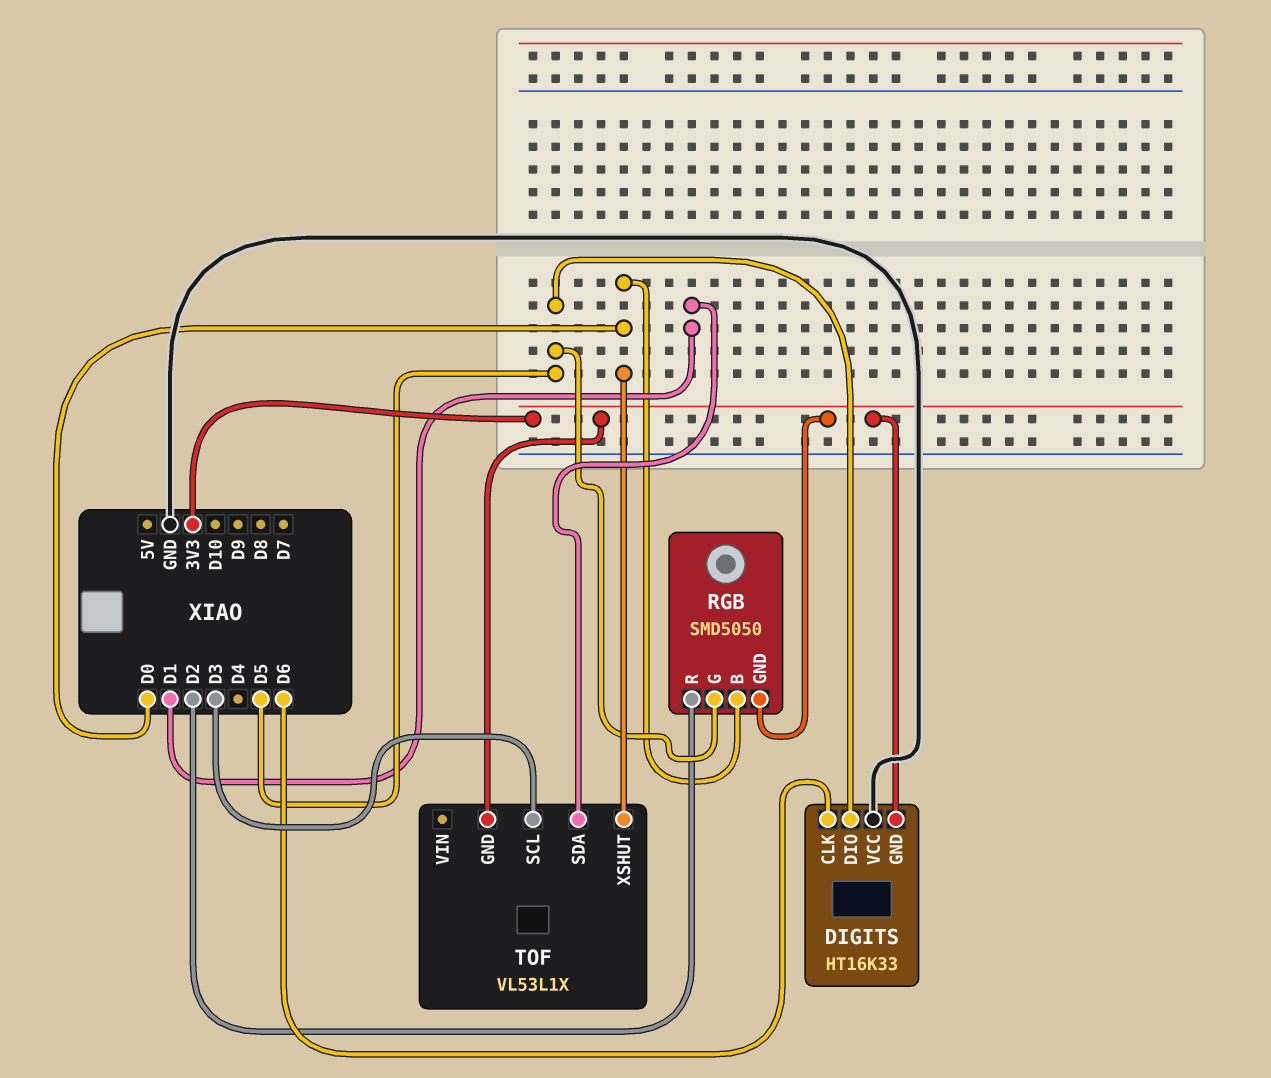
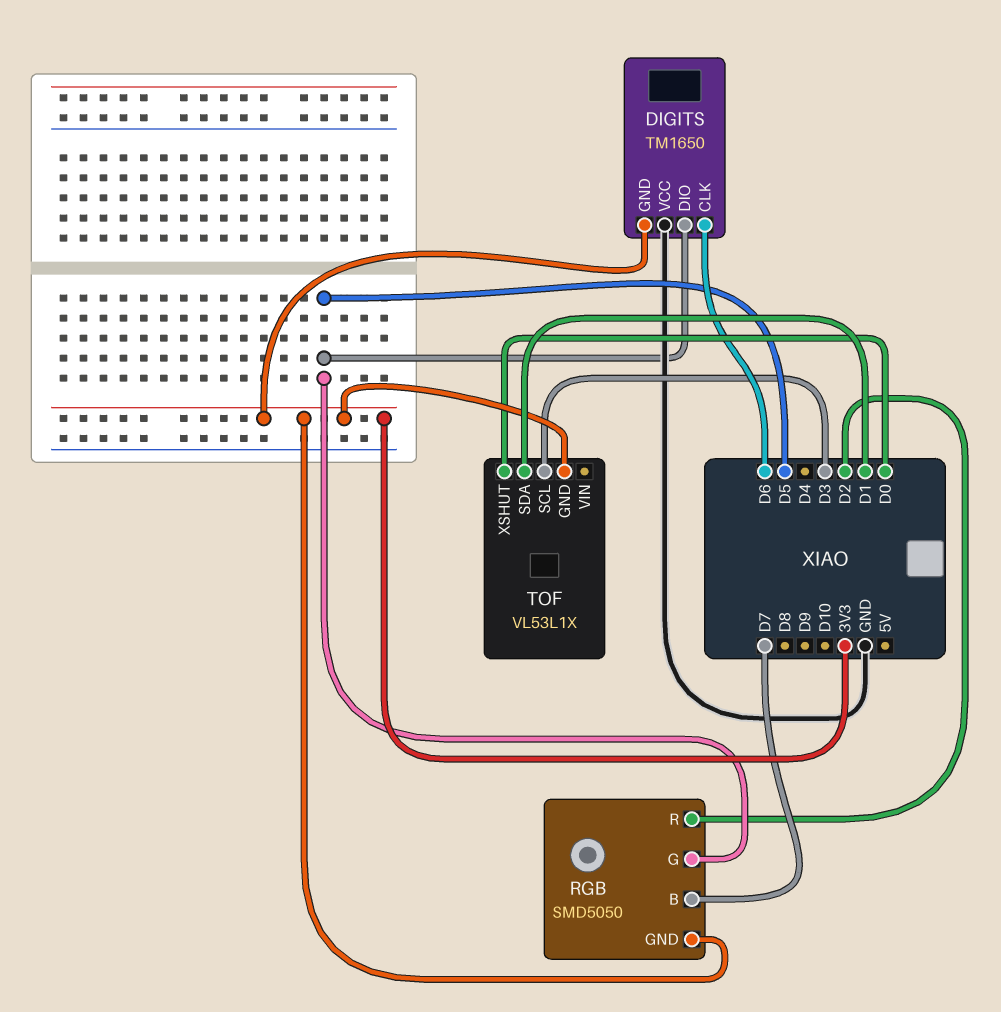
DIGITS: HT16K33 -> TM1650
RGB pin B: D0 -> D7

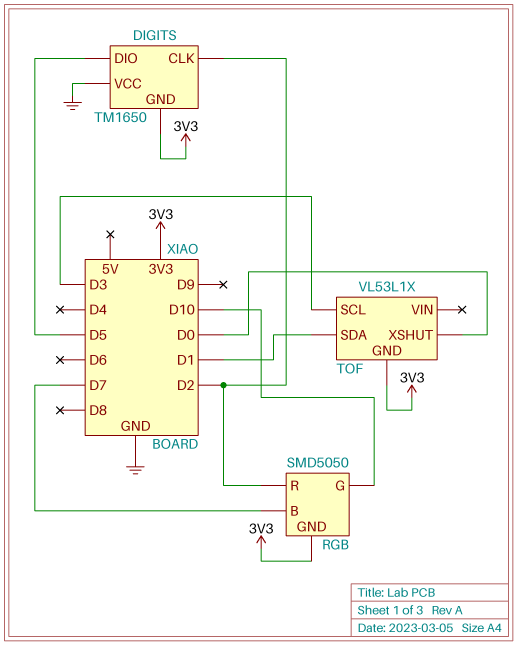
DIGITS pin CLK: D6 -> D2
RGB pin G: D5 -> D10

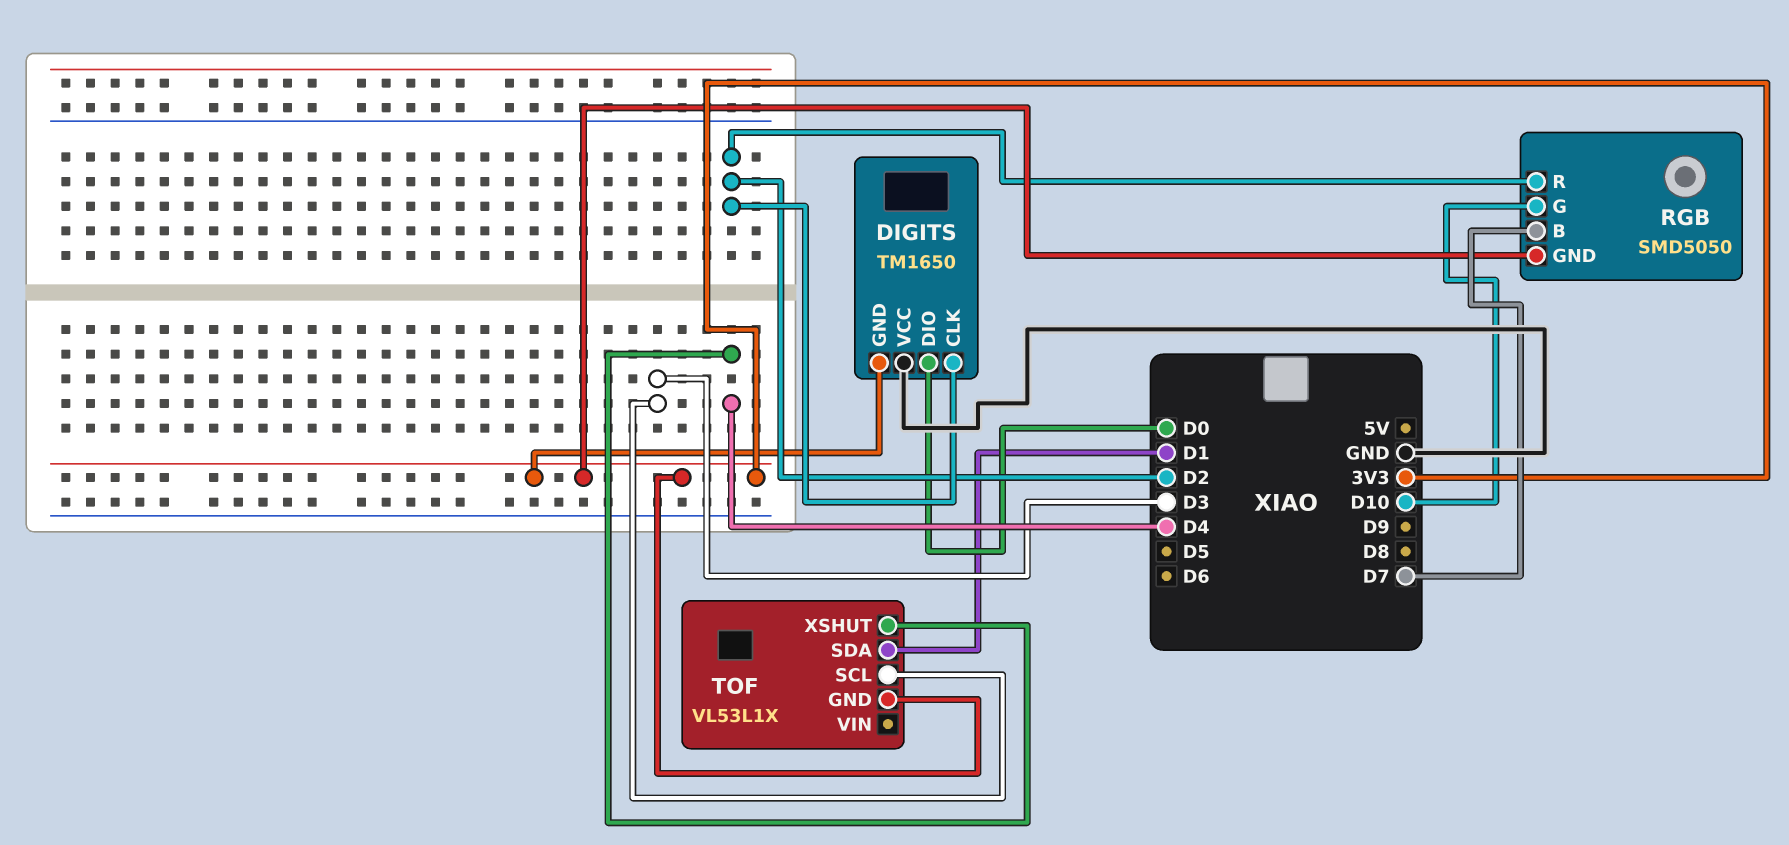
DIGITS pin DIO: D5 -> D0
TOF pin XSHUT: D0 -> D4

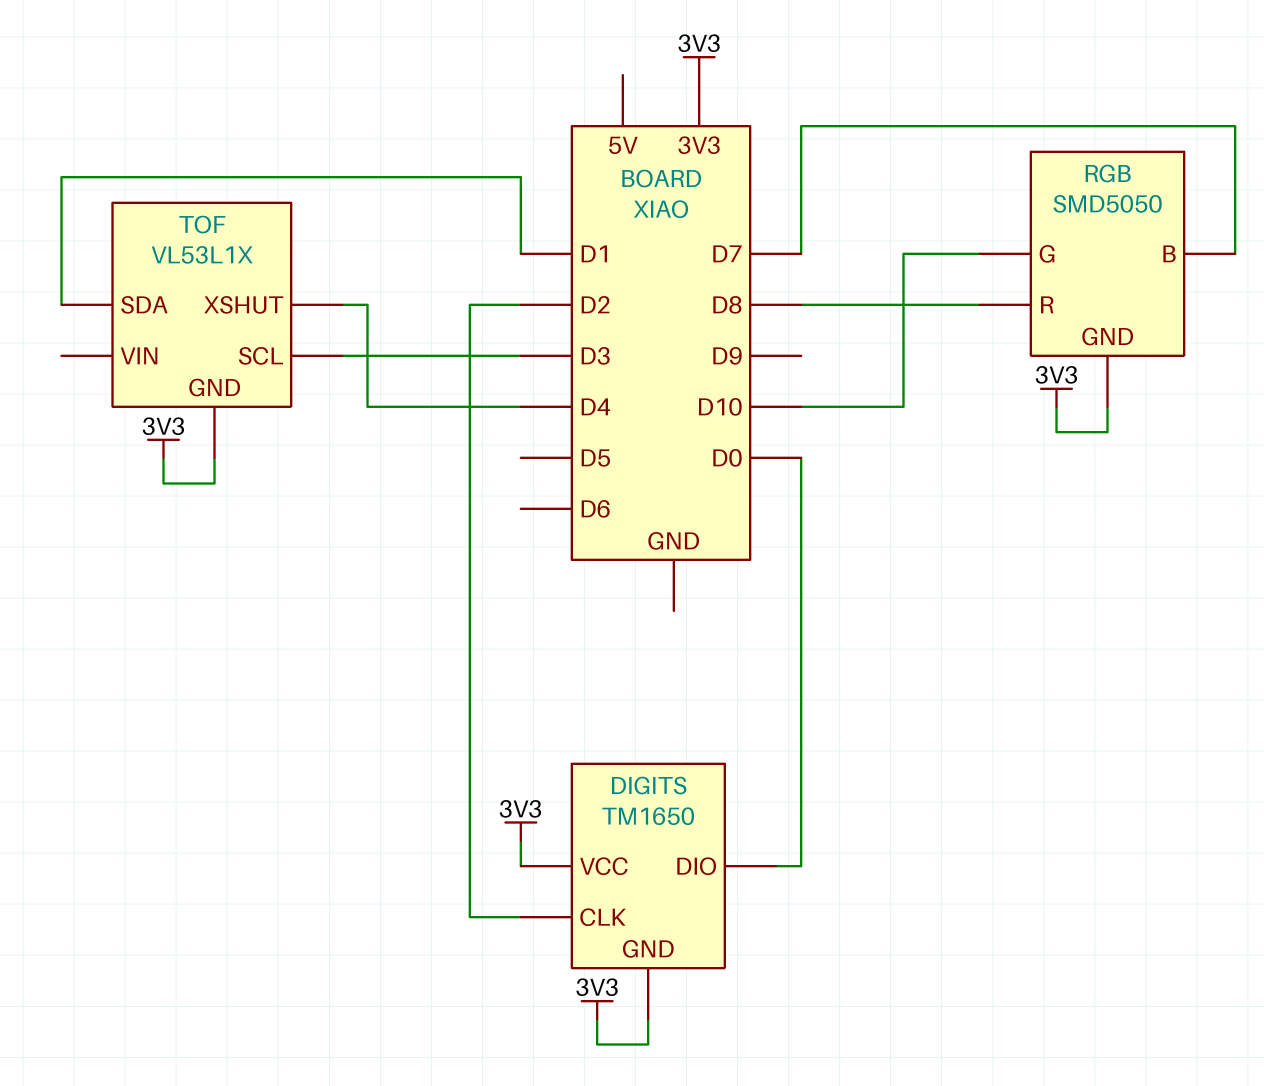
DIGITS pin VCC: GND -> 3V3
RGB pin R: D2 -> D8

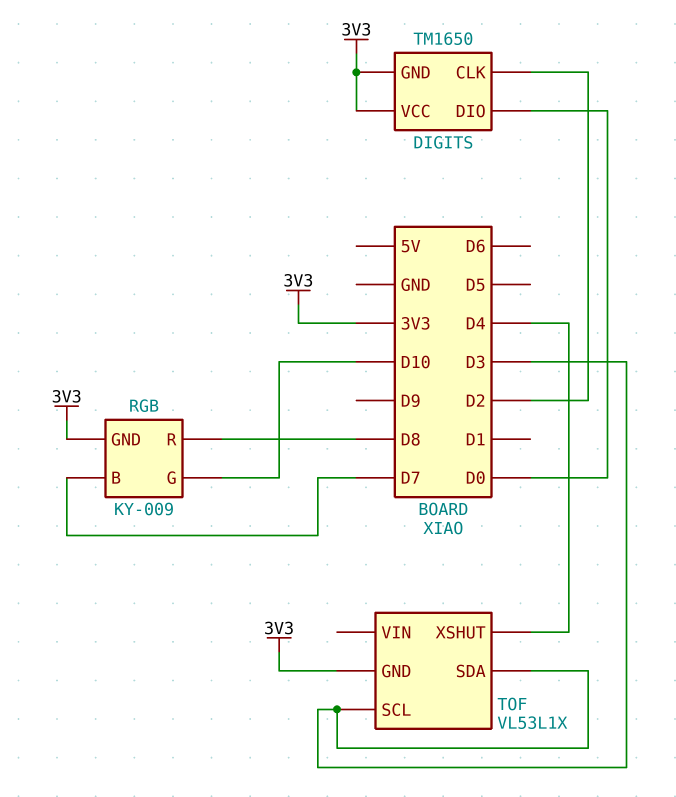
RGB: SMD5050 -> KY-009
TOF pin SDA: D1 -> D3

